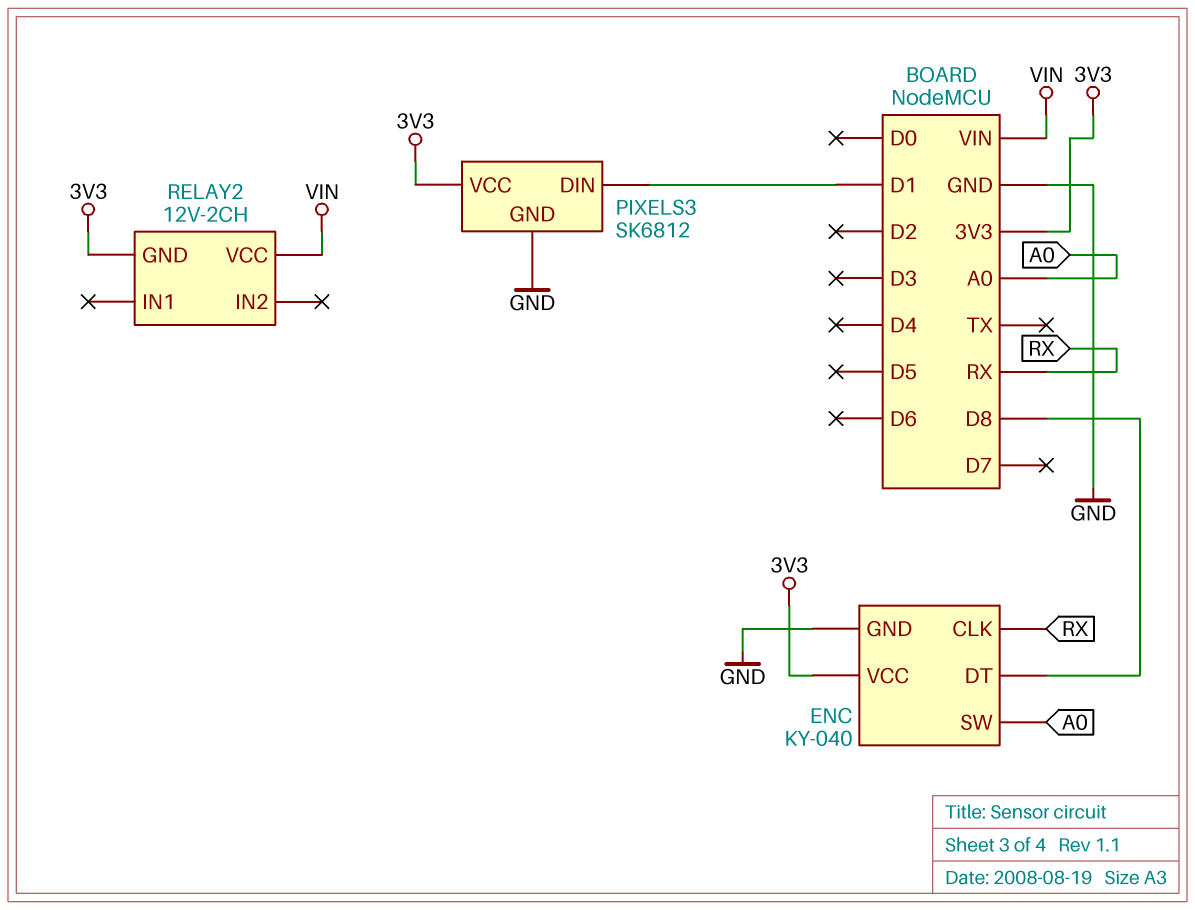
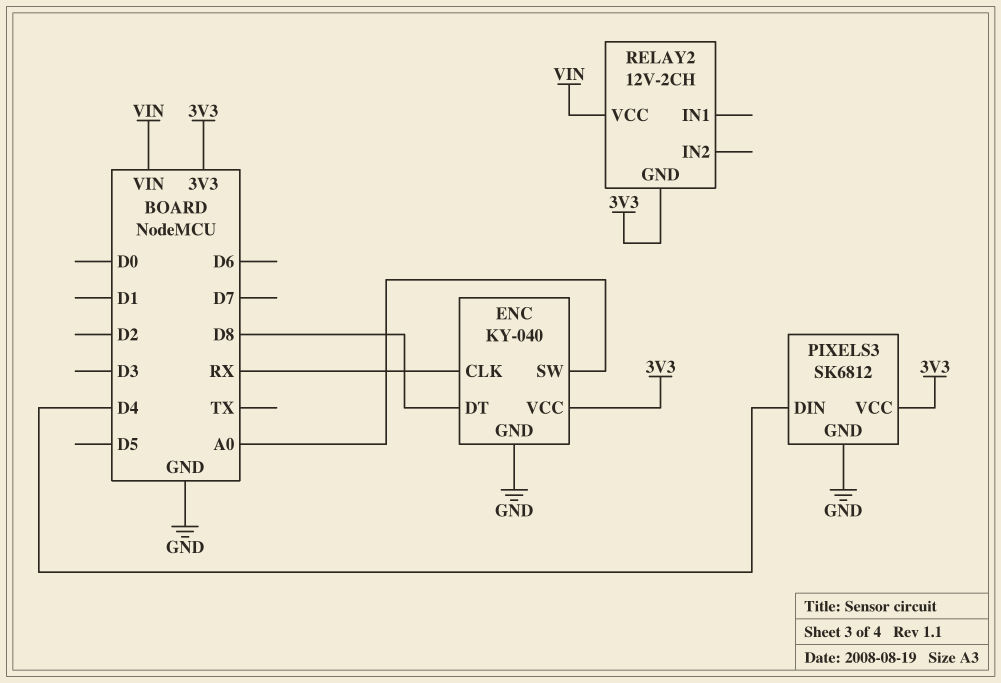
PIXELS3 pin DIN: D1 -> D4

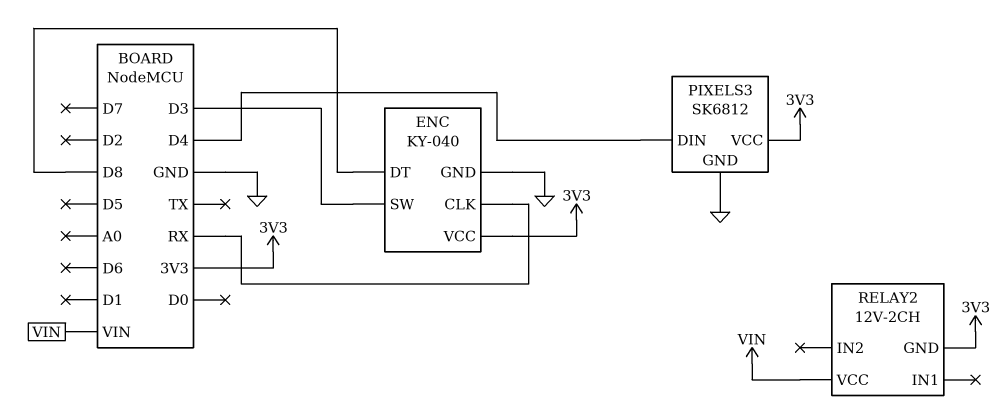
ENC pin SW: A0 -> D3

